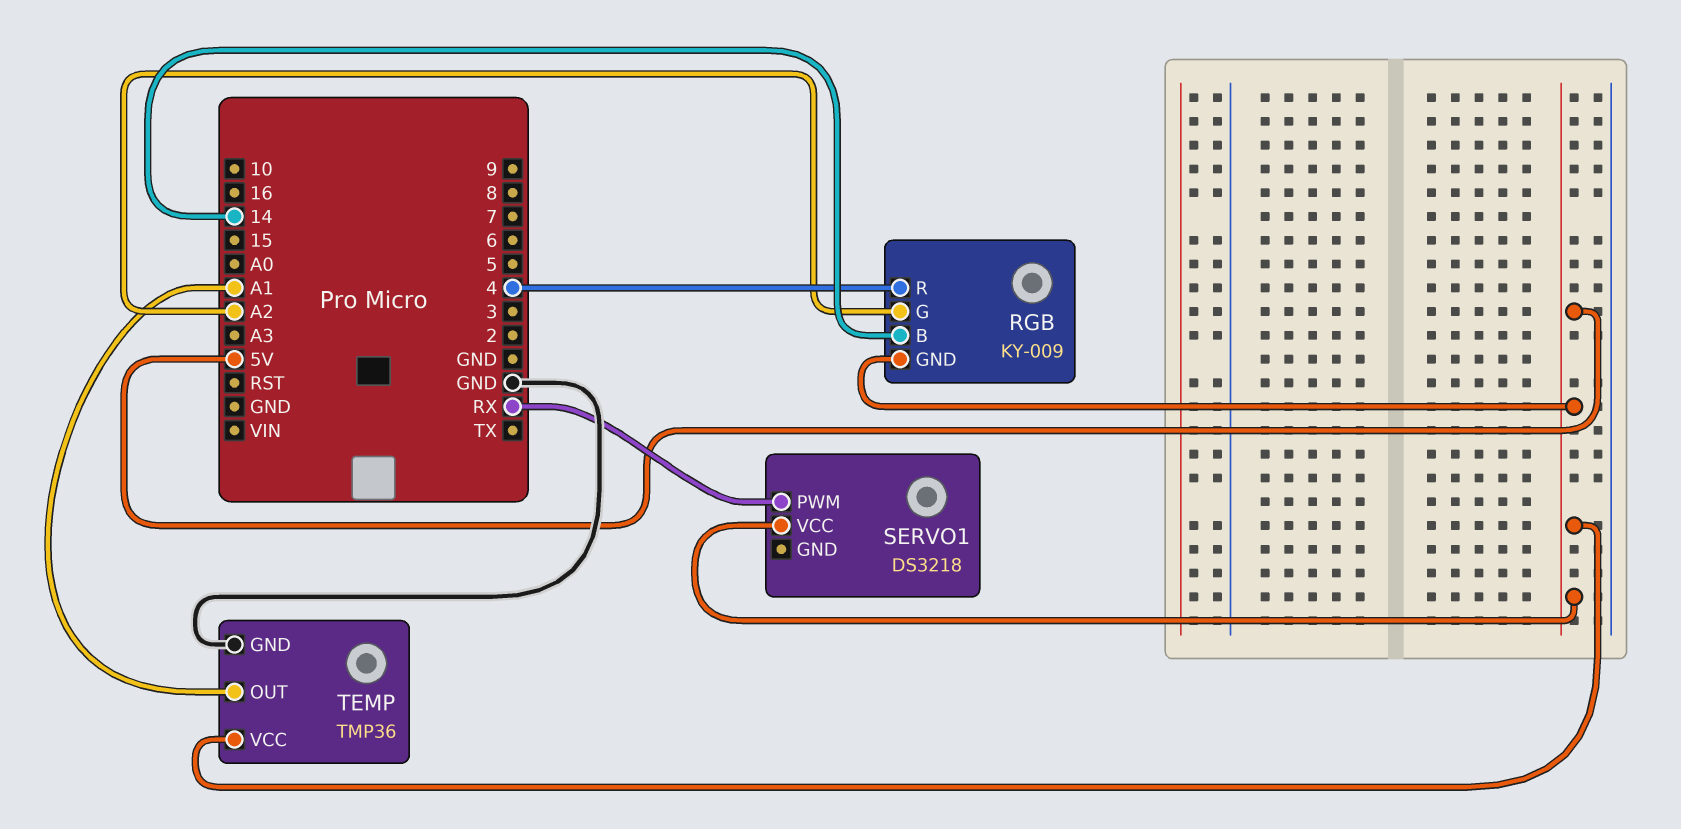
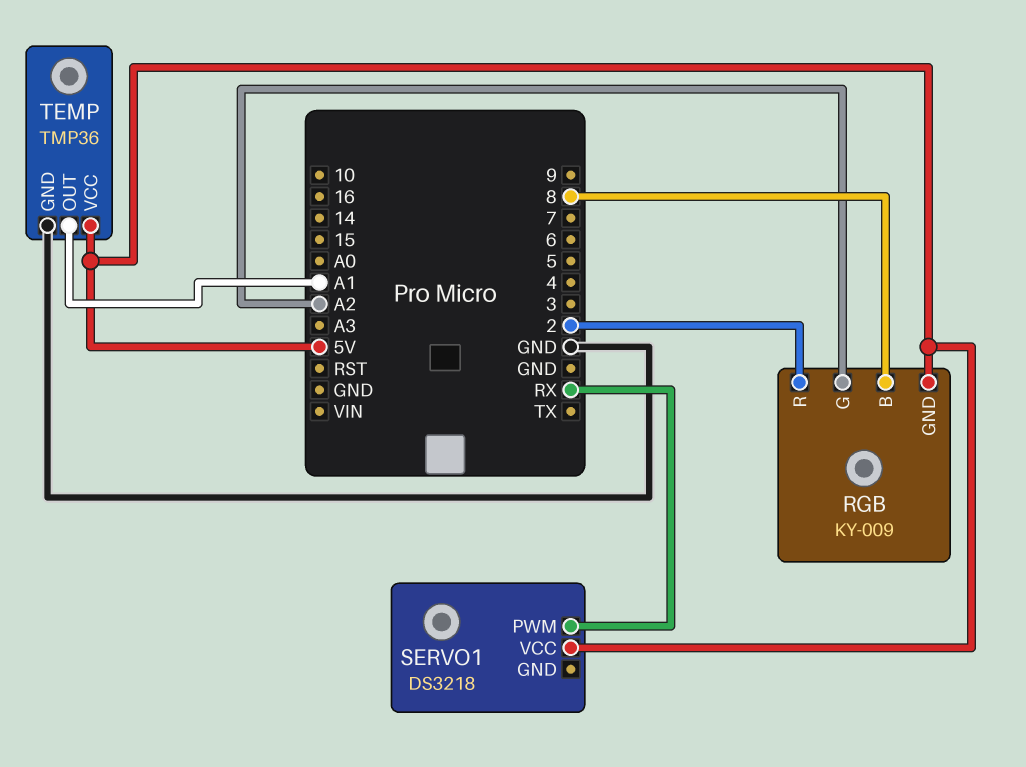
RGB pin B: 14 -> 8
RGB pin R: 4 -> 2

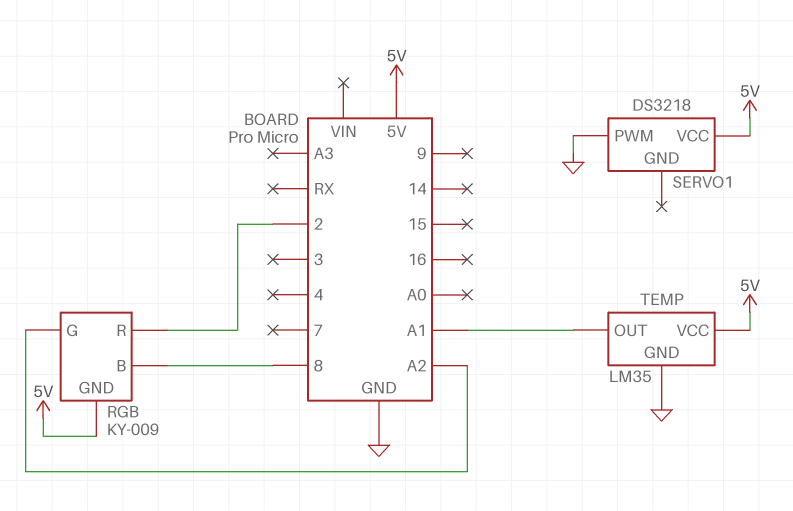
SERVO1 pin PWM: RX -> GND
TEMP: TMP36 -> LM35

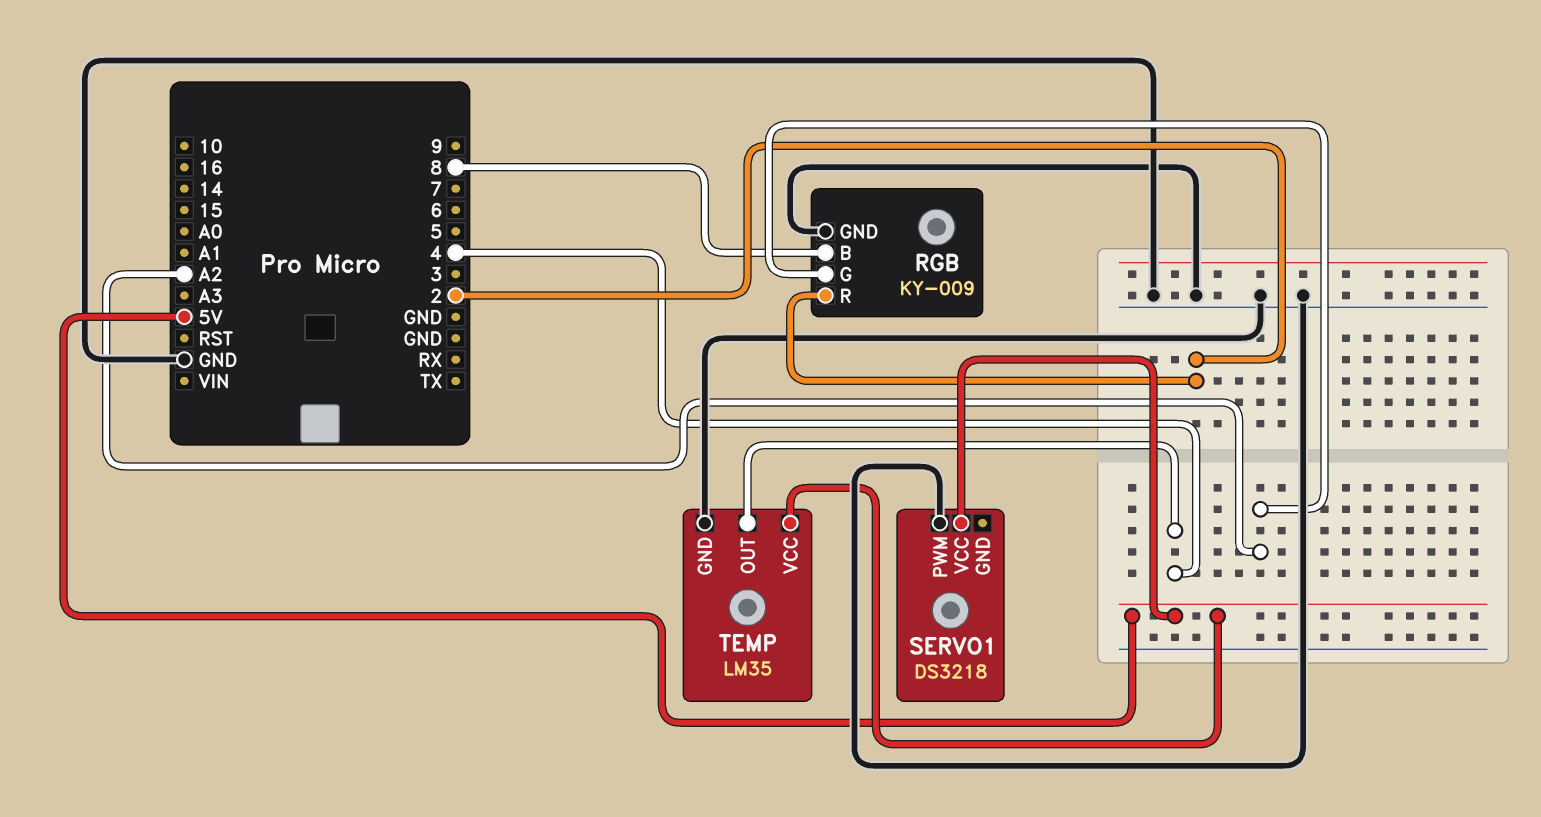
RGB pin GND: 5V -> GND
TEMP pin OUT: A1 -> 4

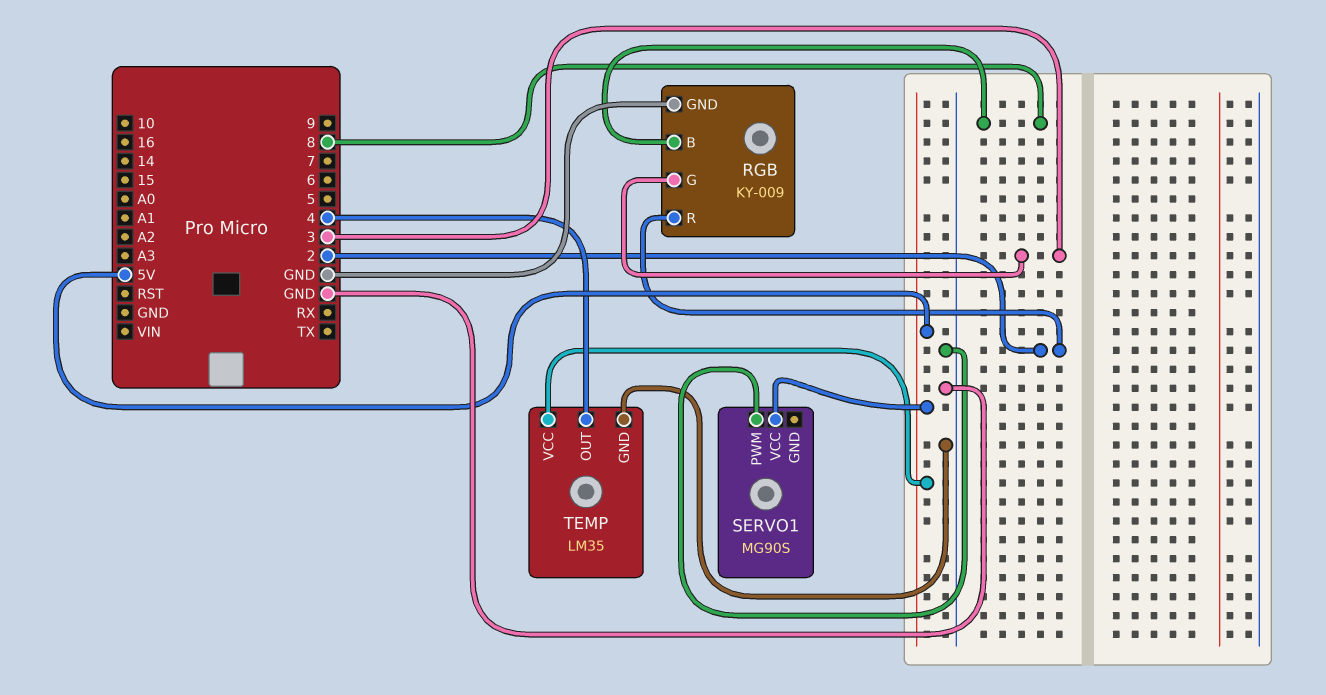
RGB pin G: A2 -> 3
SERVO1: DS3218 -> MG90S

